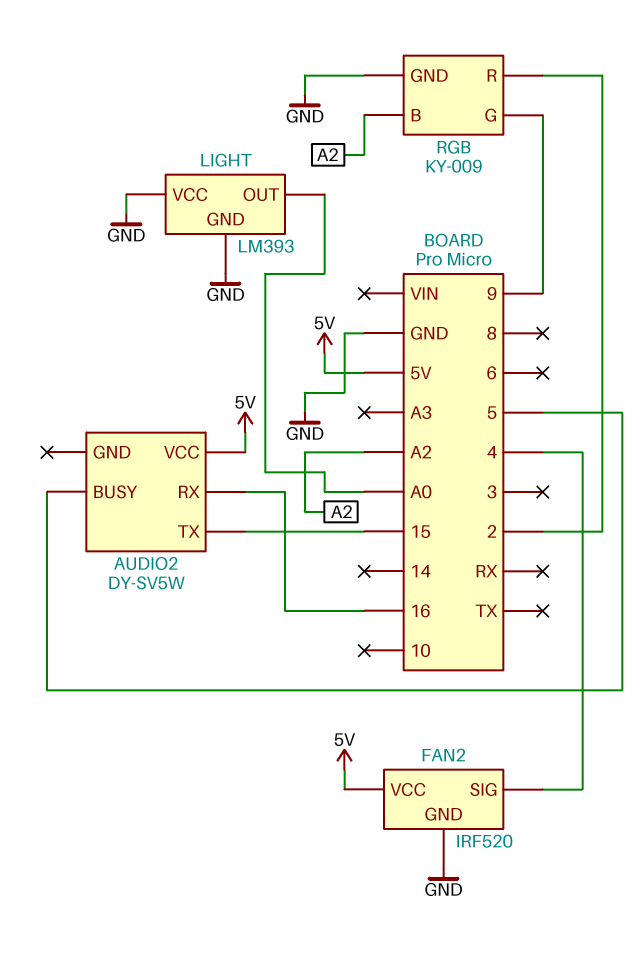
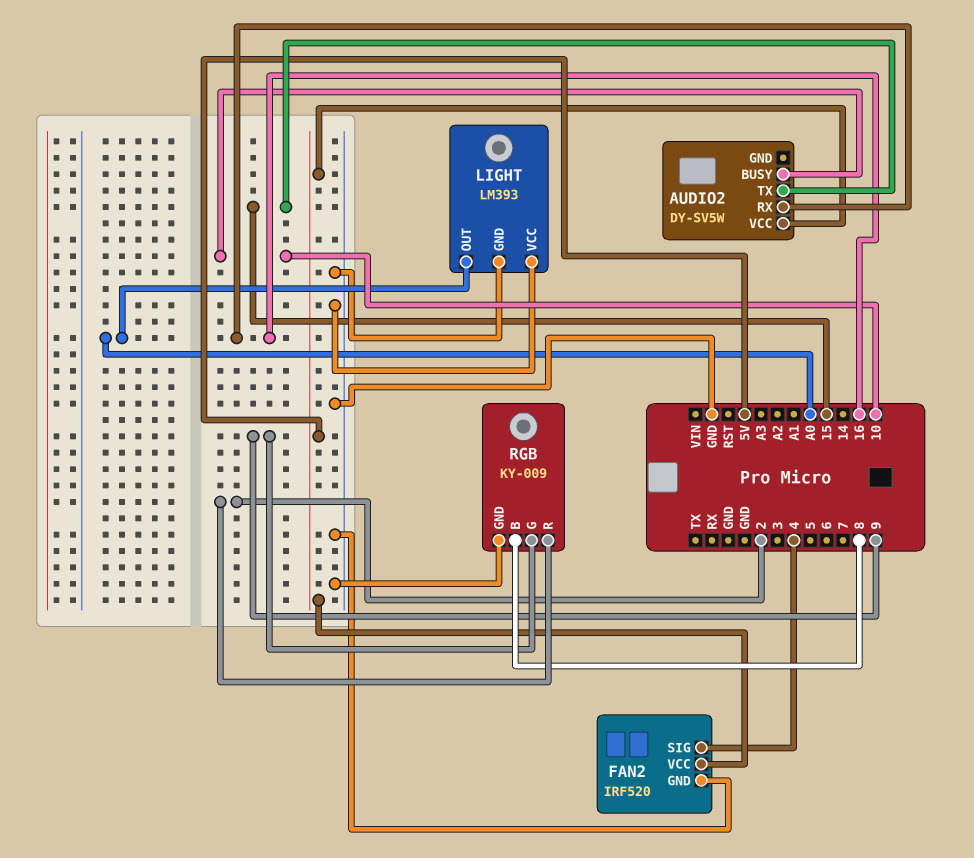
AUDIO2 pin BUSY: 5 -> 10
RGB pin B: A2 -> 8

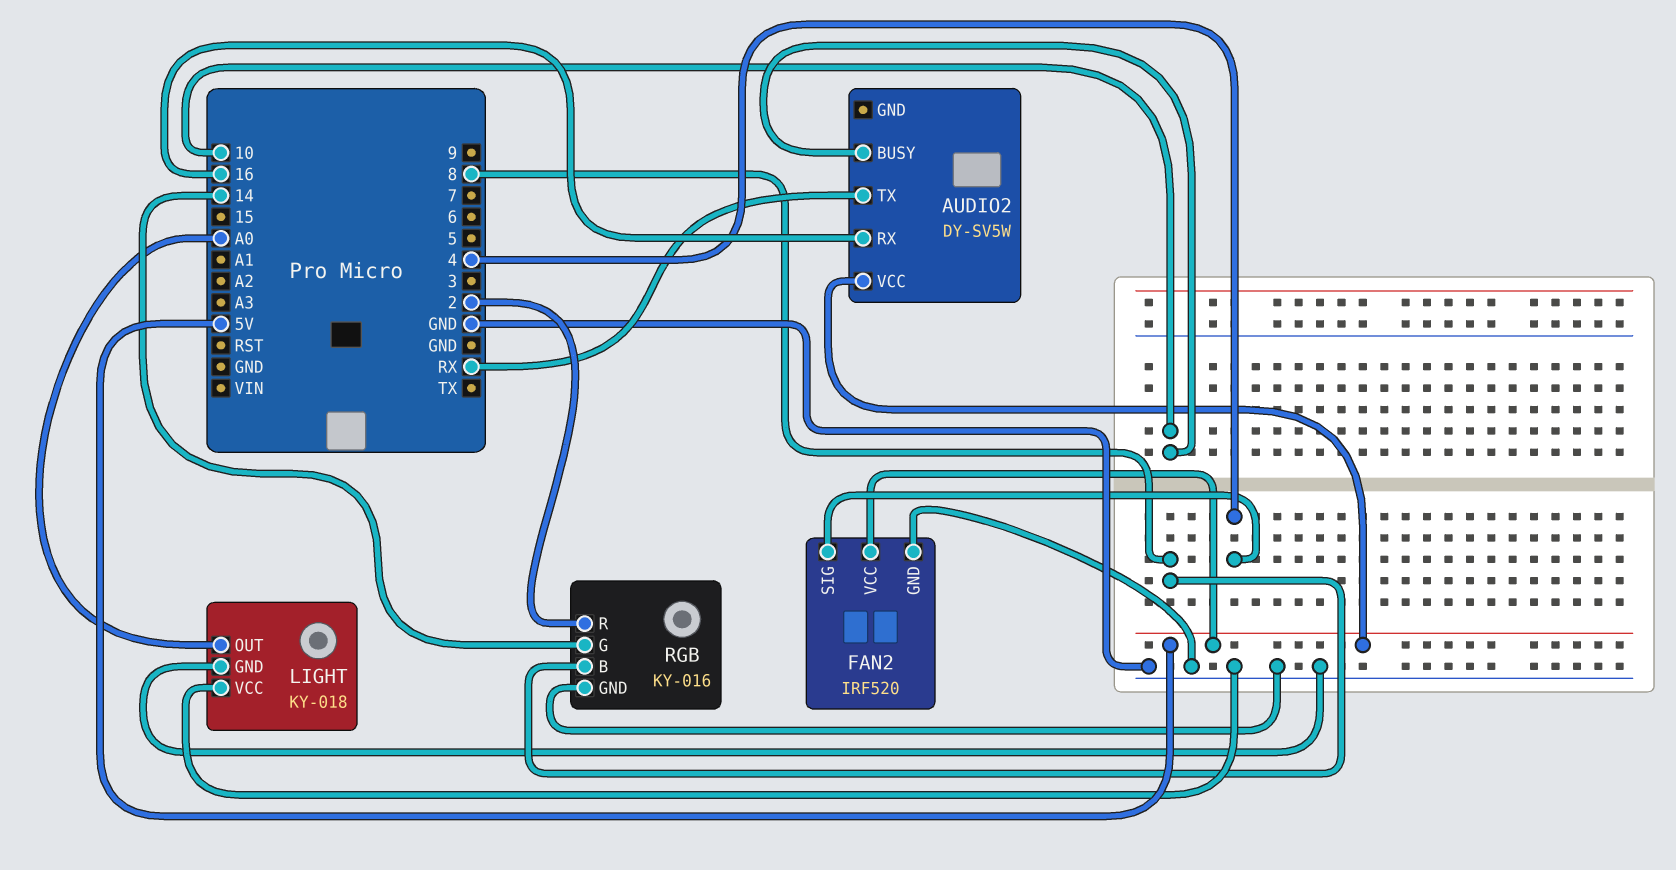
AUDIO2 pin TX: 15 -> RX
LIGHT: LM393 -> KY-018
RGB: KY-009 -> KY-016
RGB pin G: 9 -> 14

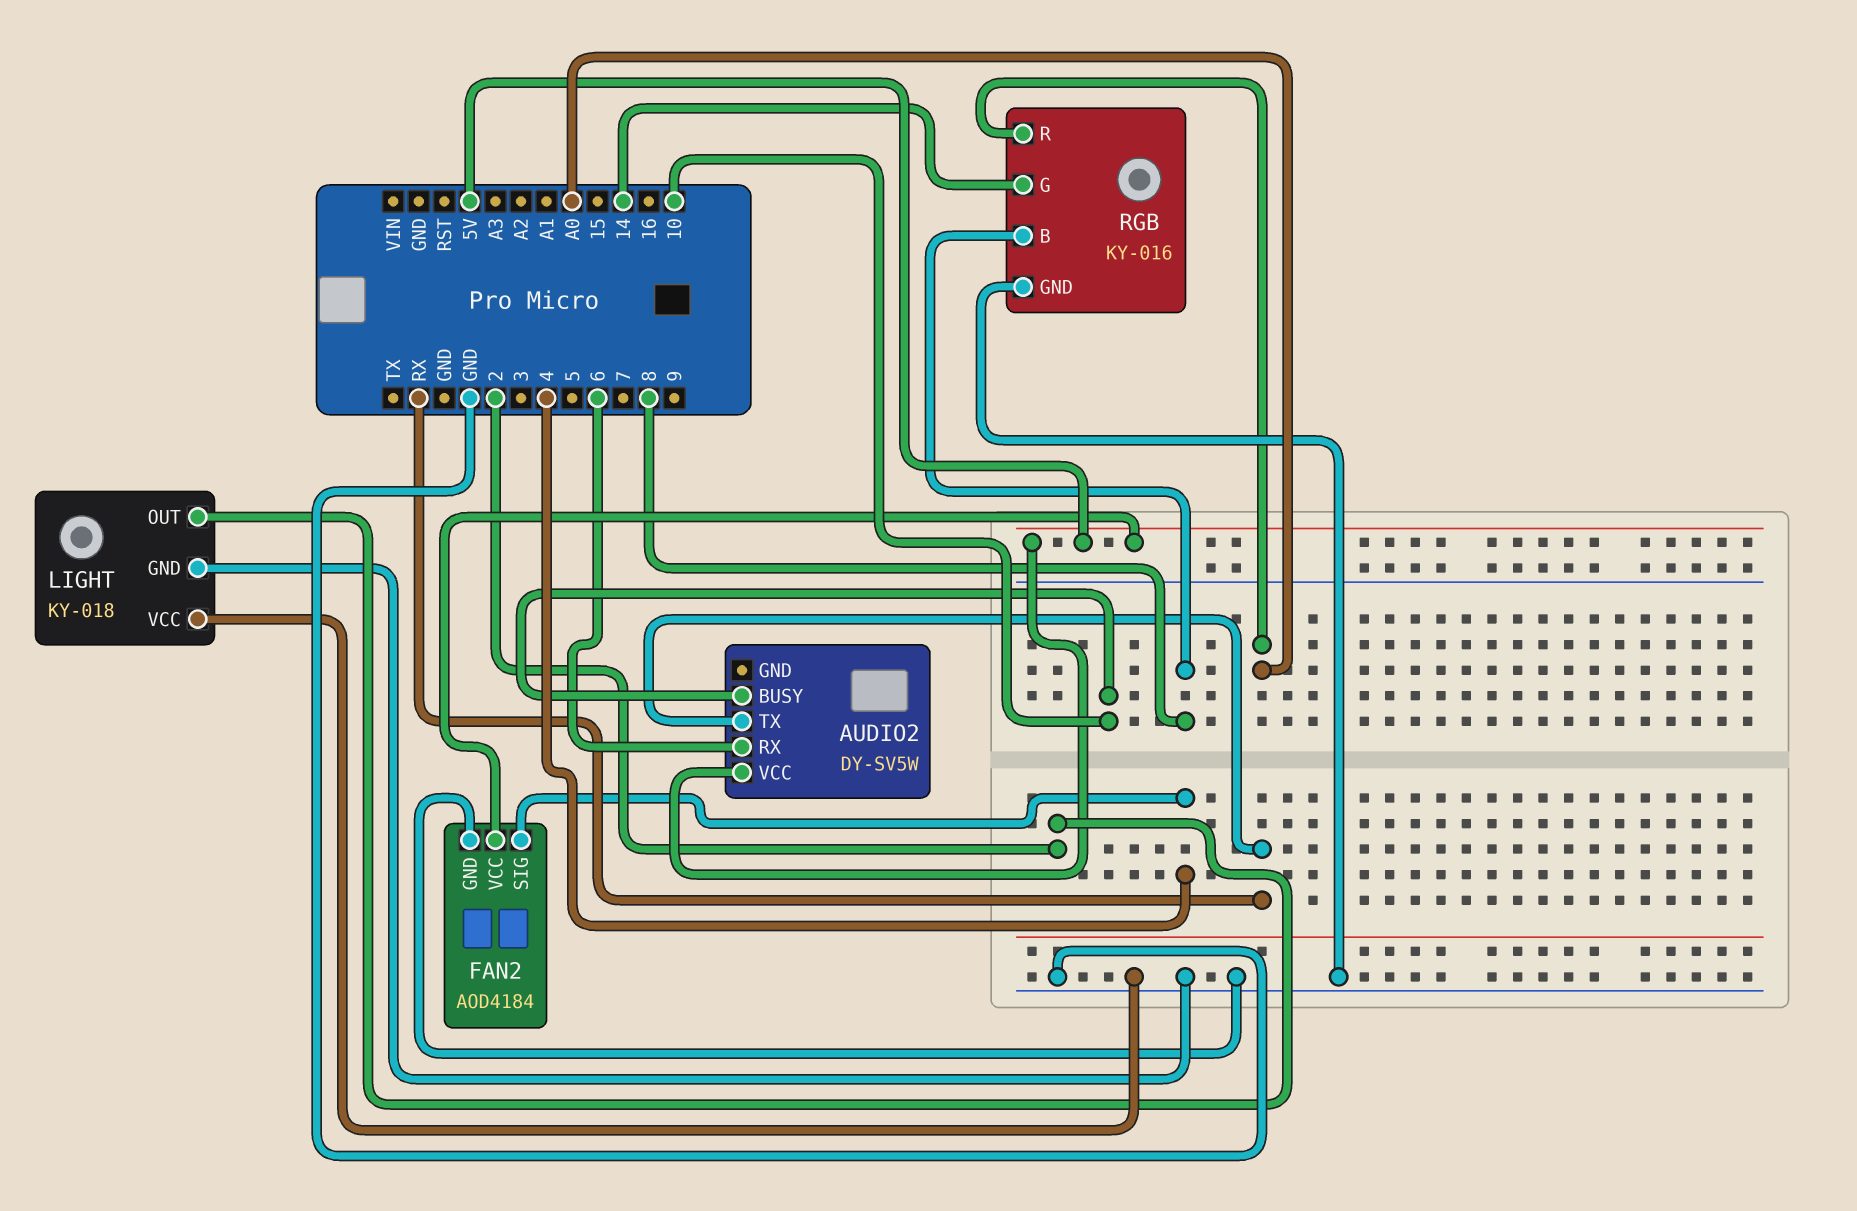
AUDIO2 pin RX: 16 -> 6
FAN2: IRF520 -> AOD4184
LIGHT pin OUT: A0 -> 2
RGB pin R: 2 -> A0

